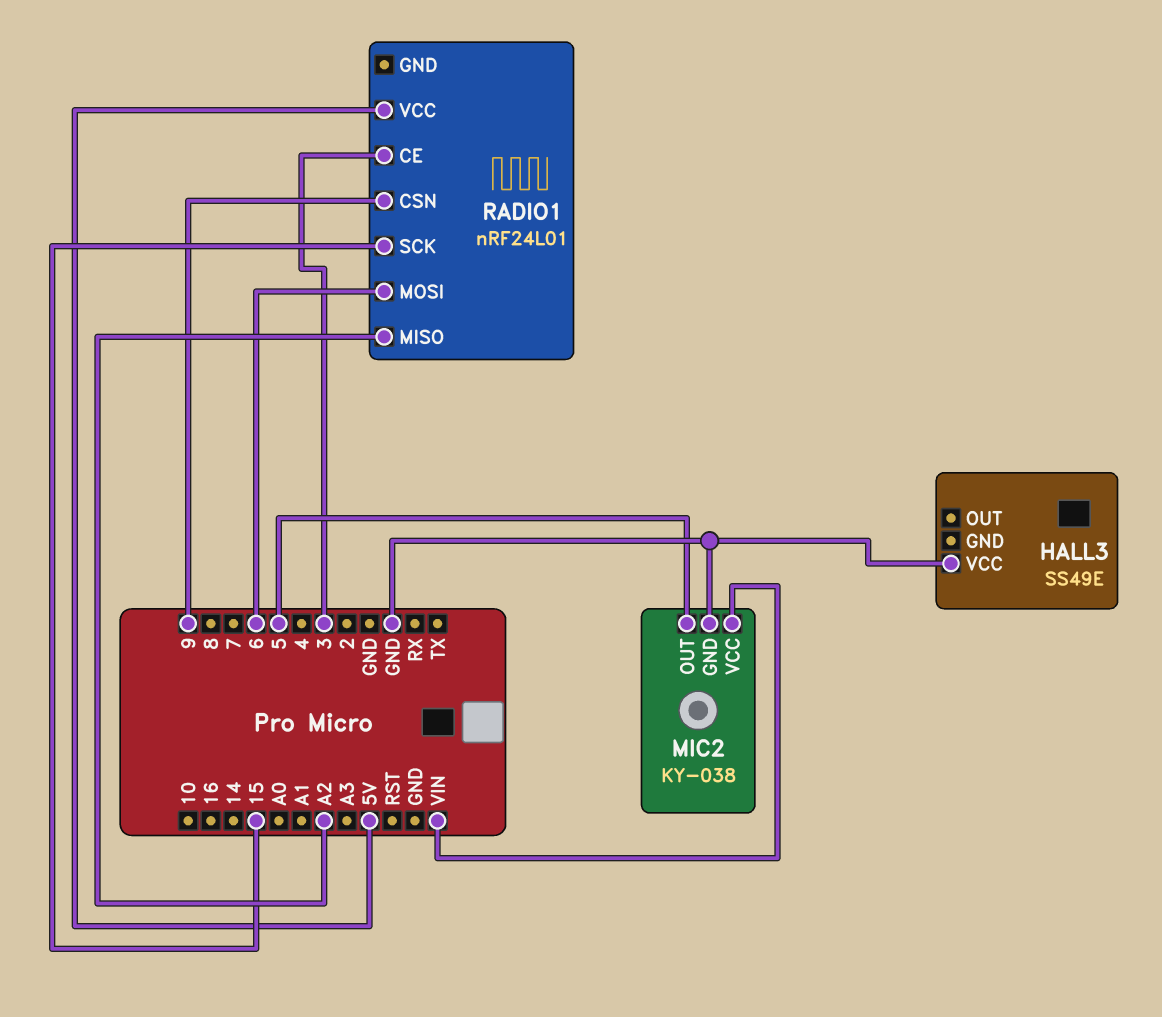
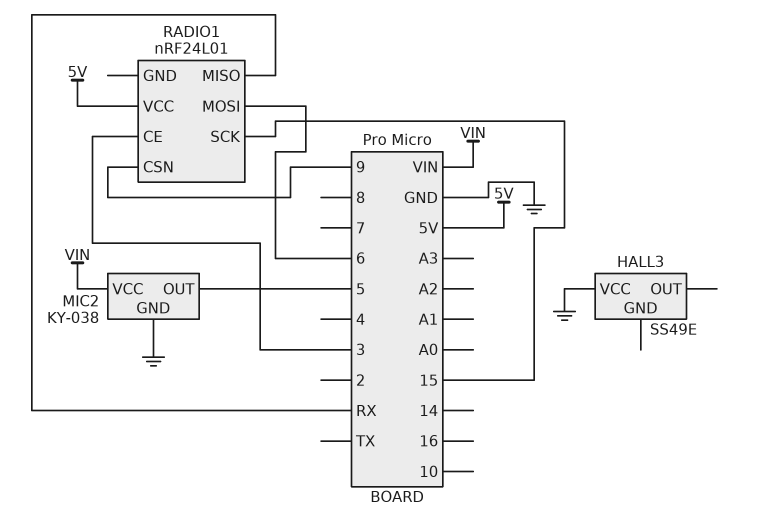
RADIO1 pin MISO: A2 -> RX

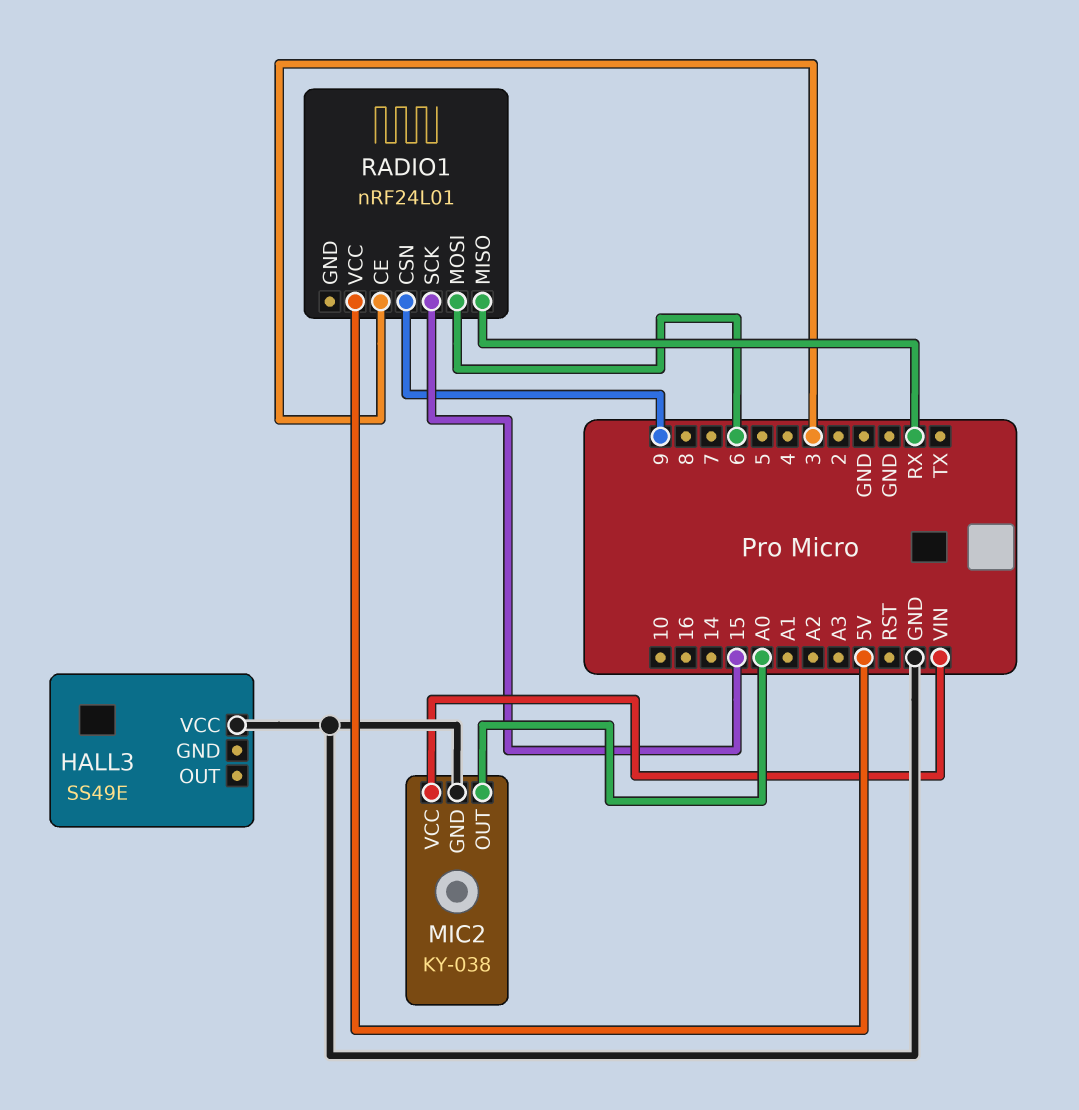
MIC2 pin OUT: 5 -> A0

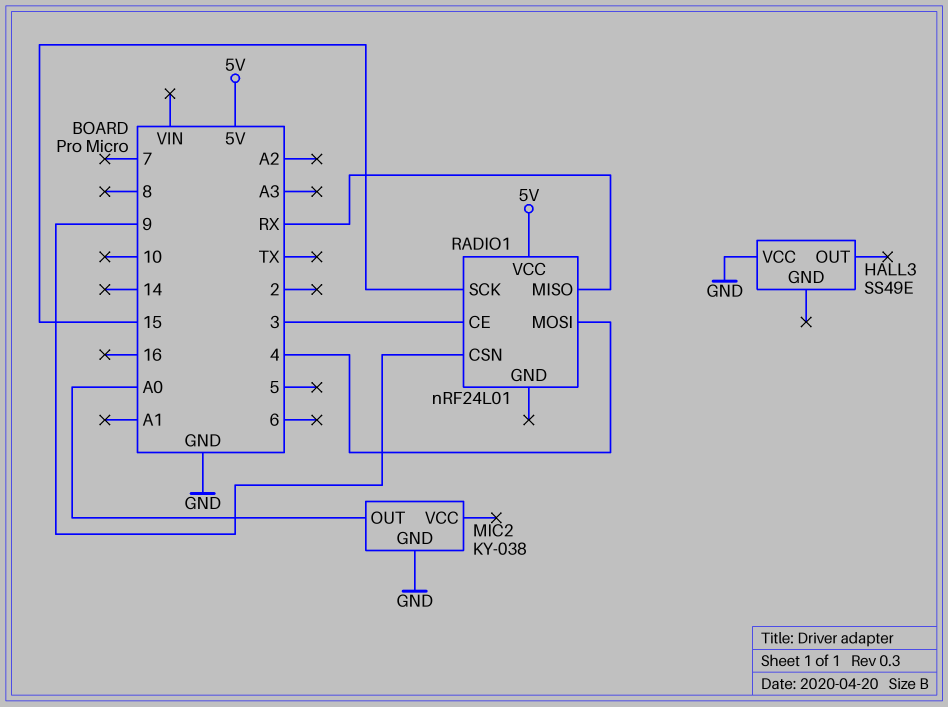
MIC2 pin VCC: VIN -> none
RADIO1 pin MOSI: 6 -> 4

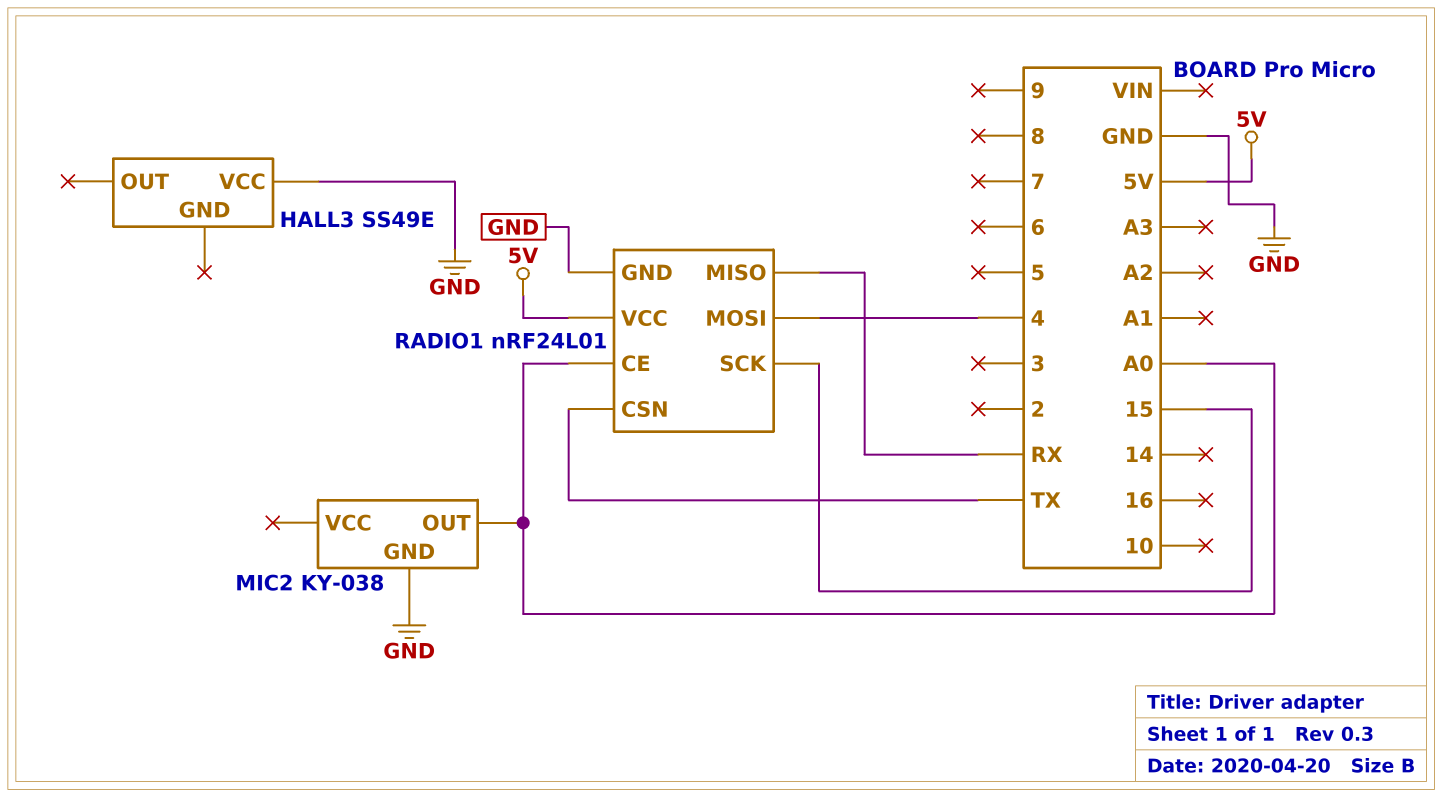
RADIO1 pin CE: 3 -> A0
RADIO1 pin CSN: 9 -> TX
RADIO1 pin GND: none -> GND

